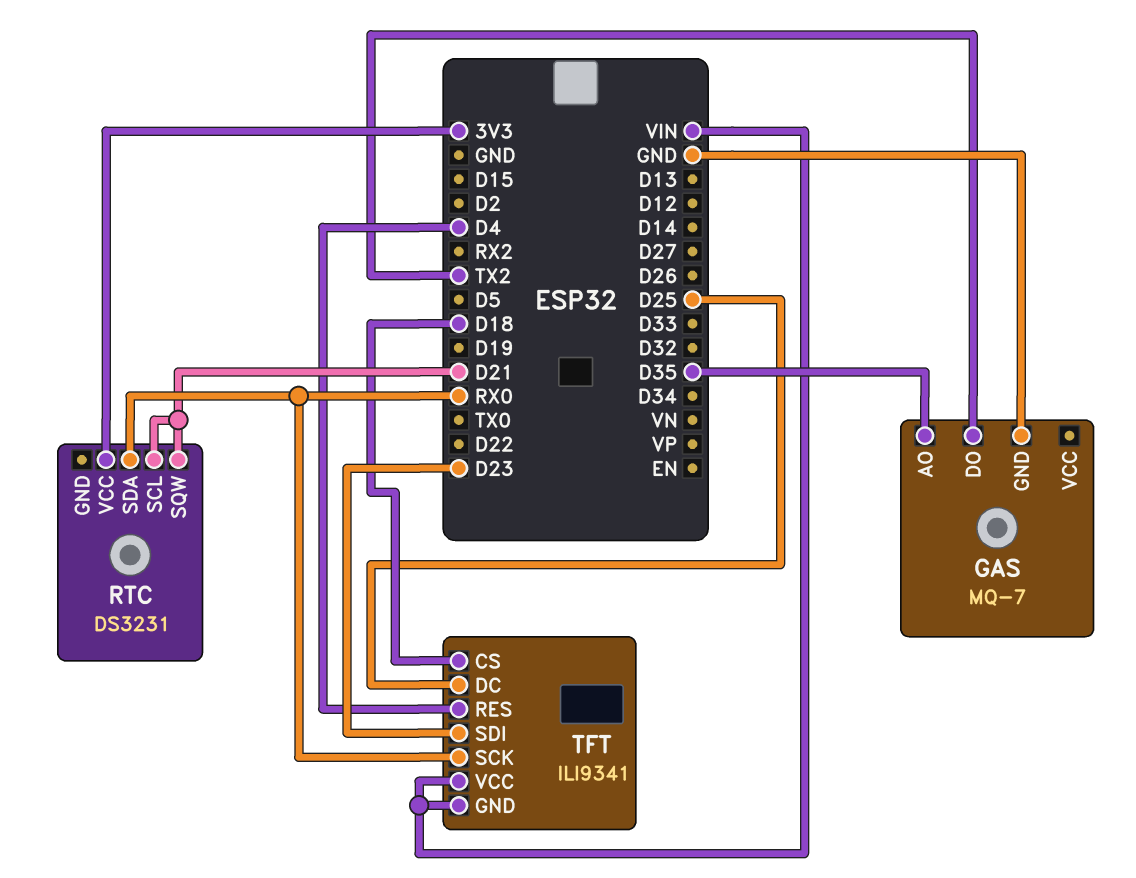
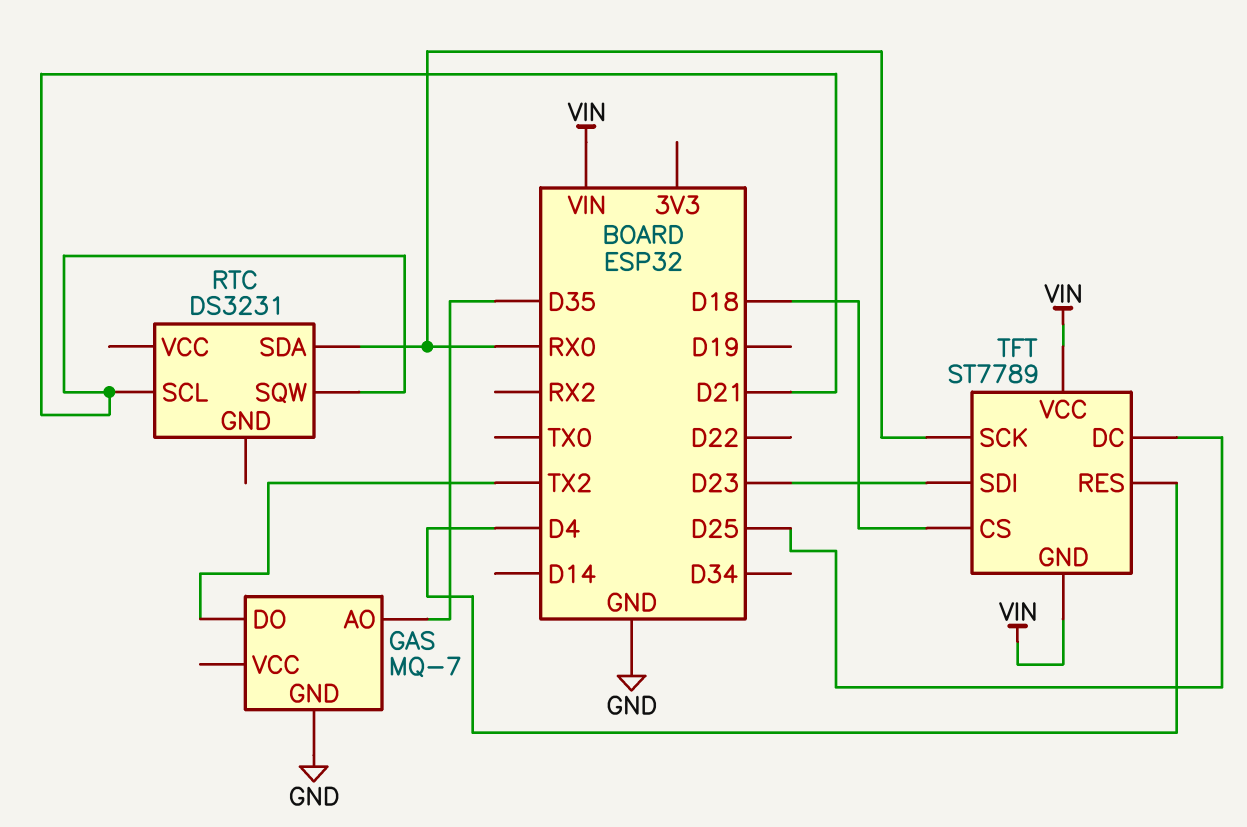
RTC pin VCC: 3V3 -> none
TFT: ILI9341 -> ST7789

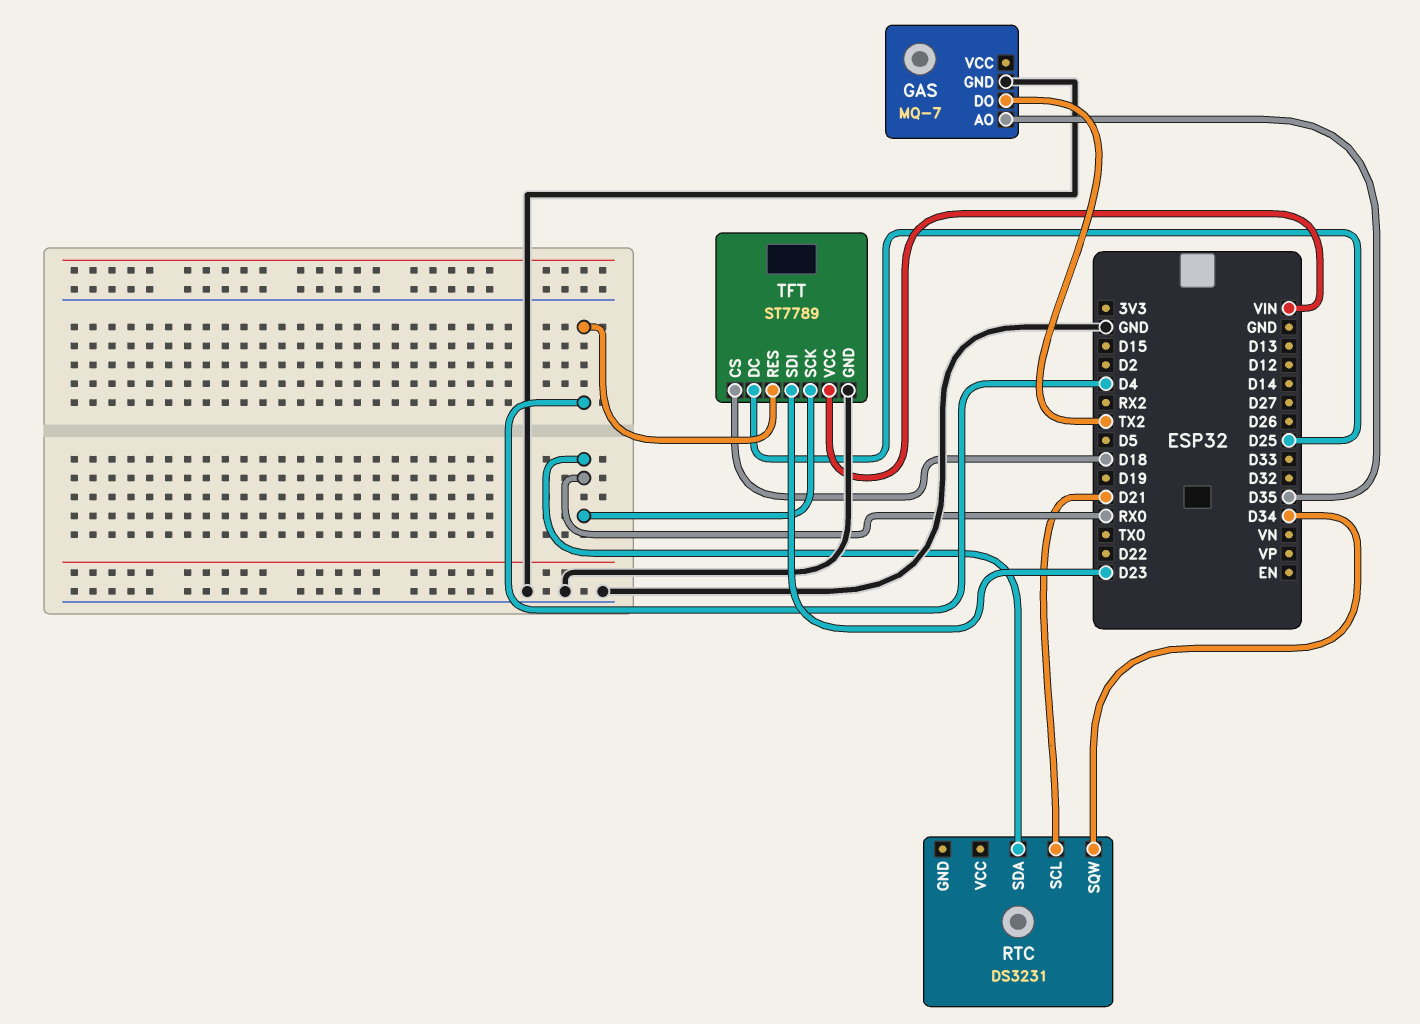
RTC pin SQW: D21 -> D34
TFT pin GND: VIN -> GND

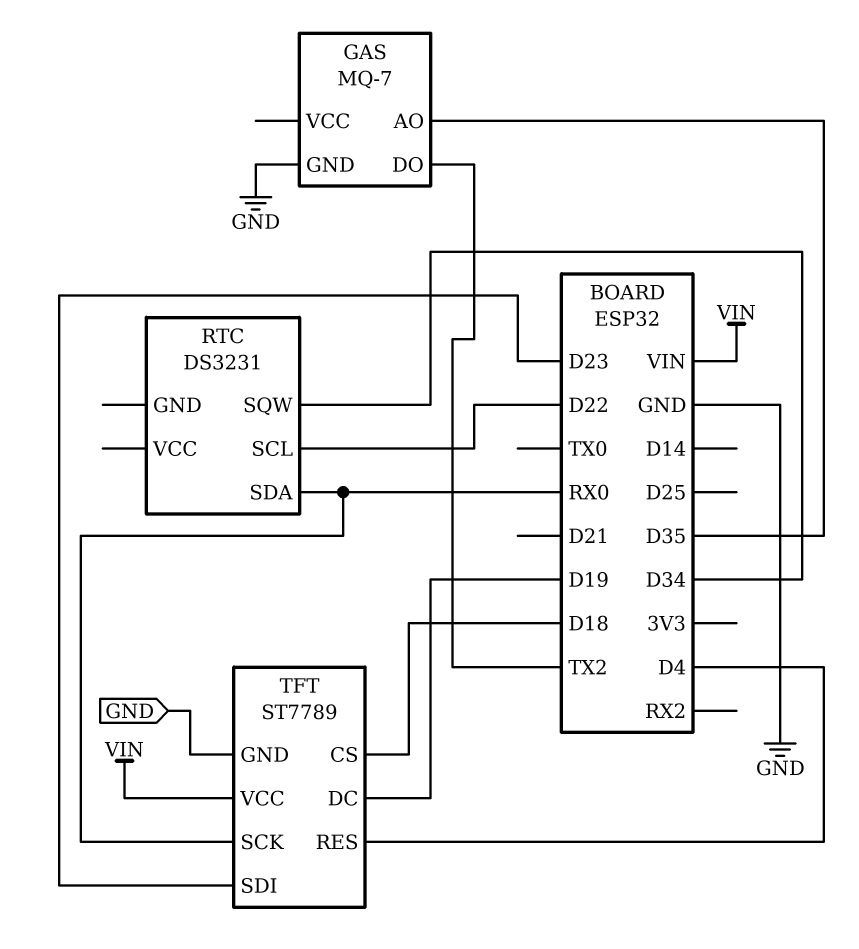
RTC pin SCL: D21 -> D22
TFT pin DC: D25 -> D19

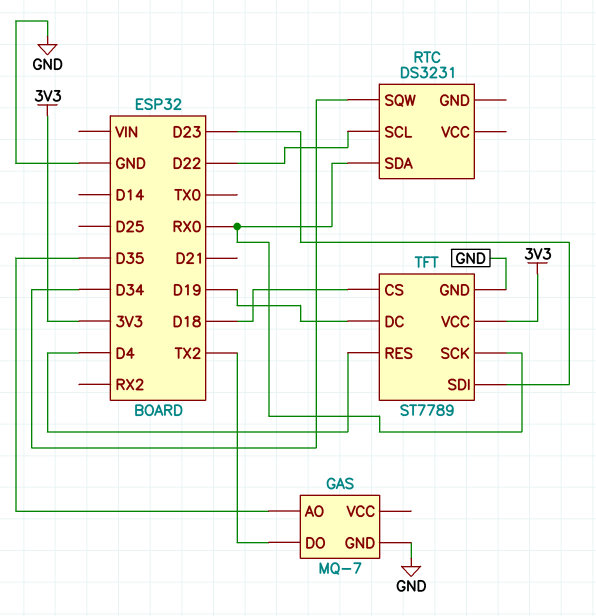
TFT pin VCC: VIN -> 3V3

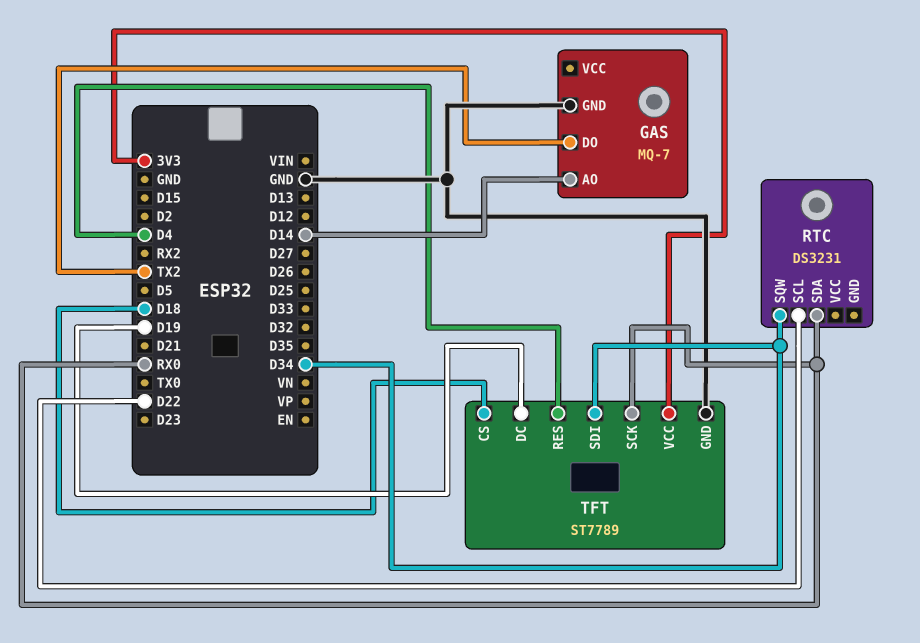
GAS pin AO: D35 -> D14
TFT pin SDI: D23 -> D34

